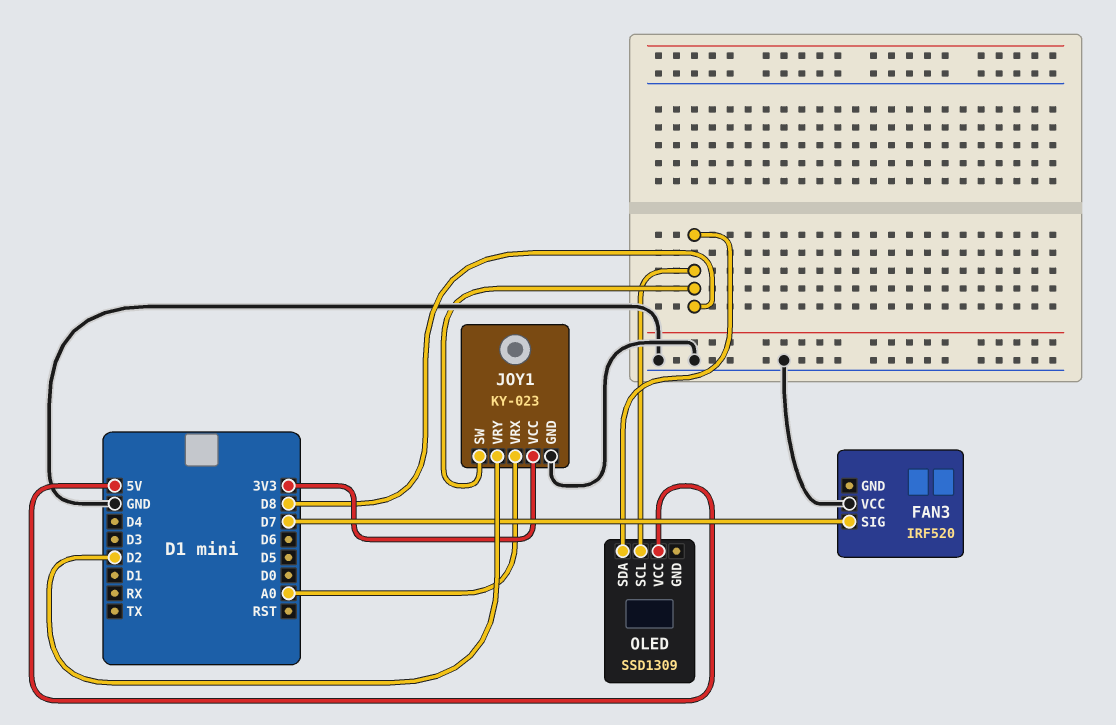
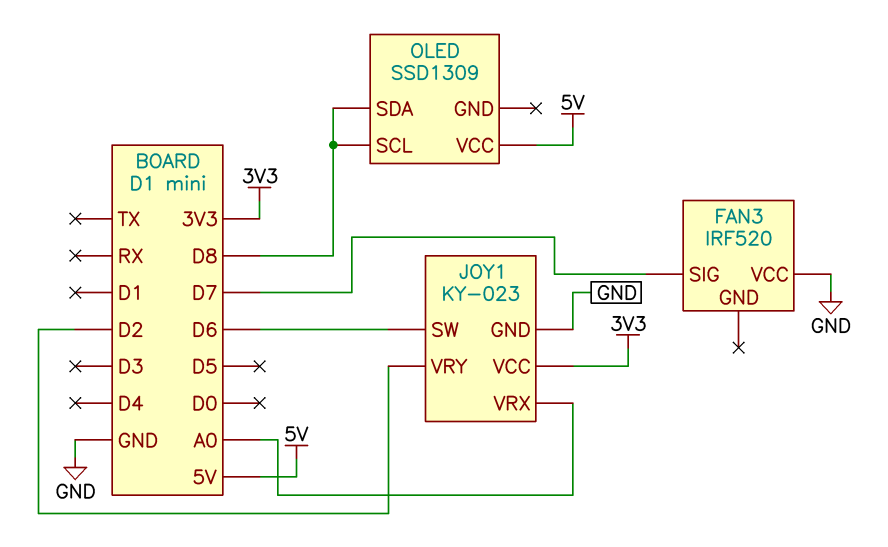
JOY1 pin SW: D8 -> D6

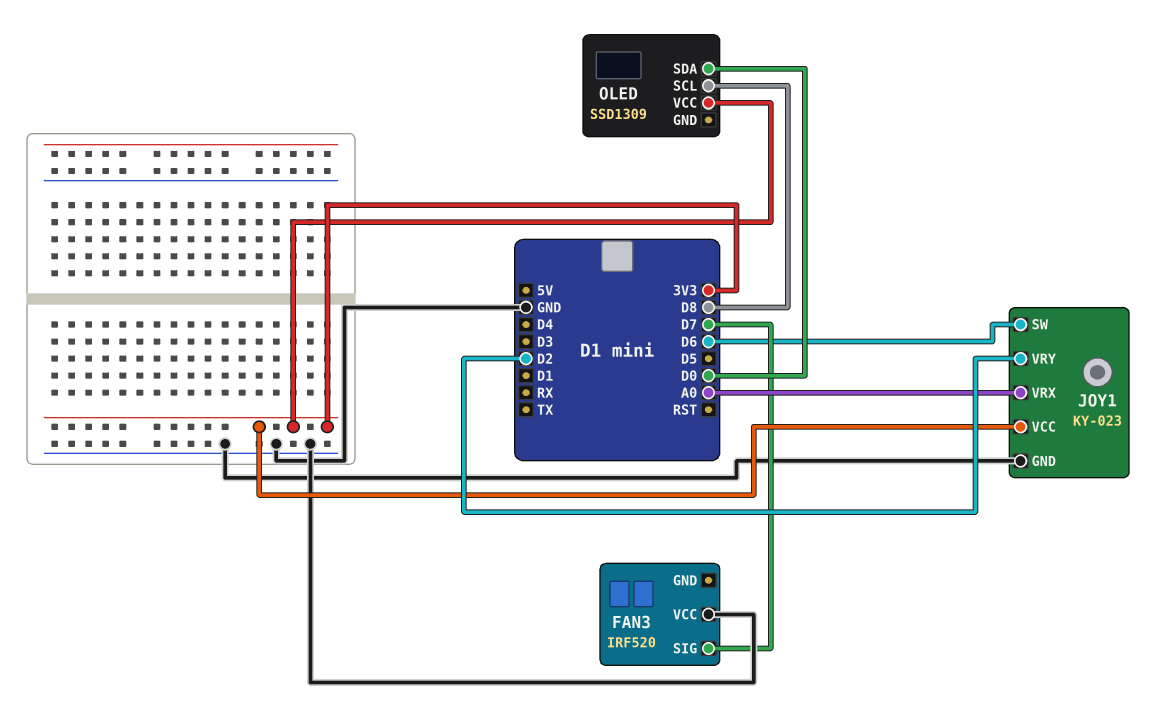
OLED pin SDA: D8 -> D0
OLED pin VCC: 5V -> 3V3

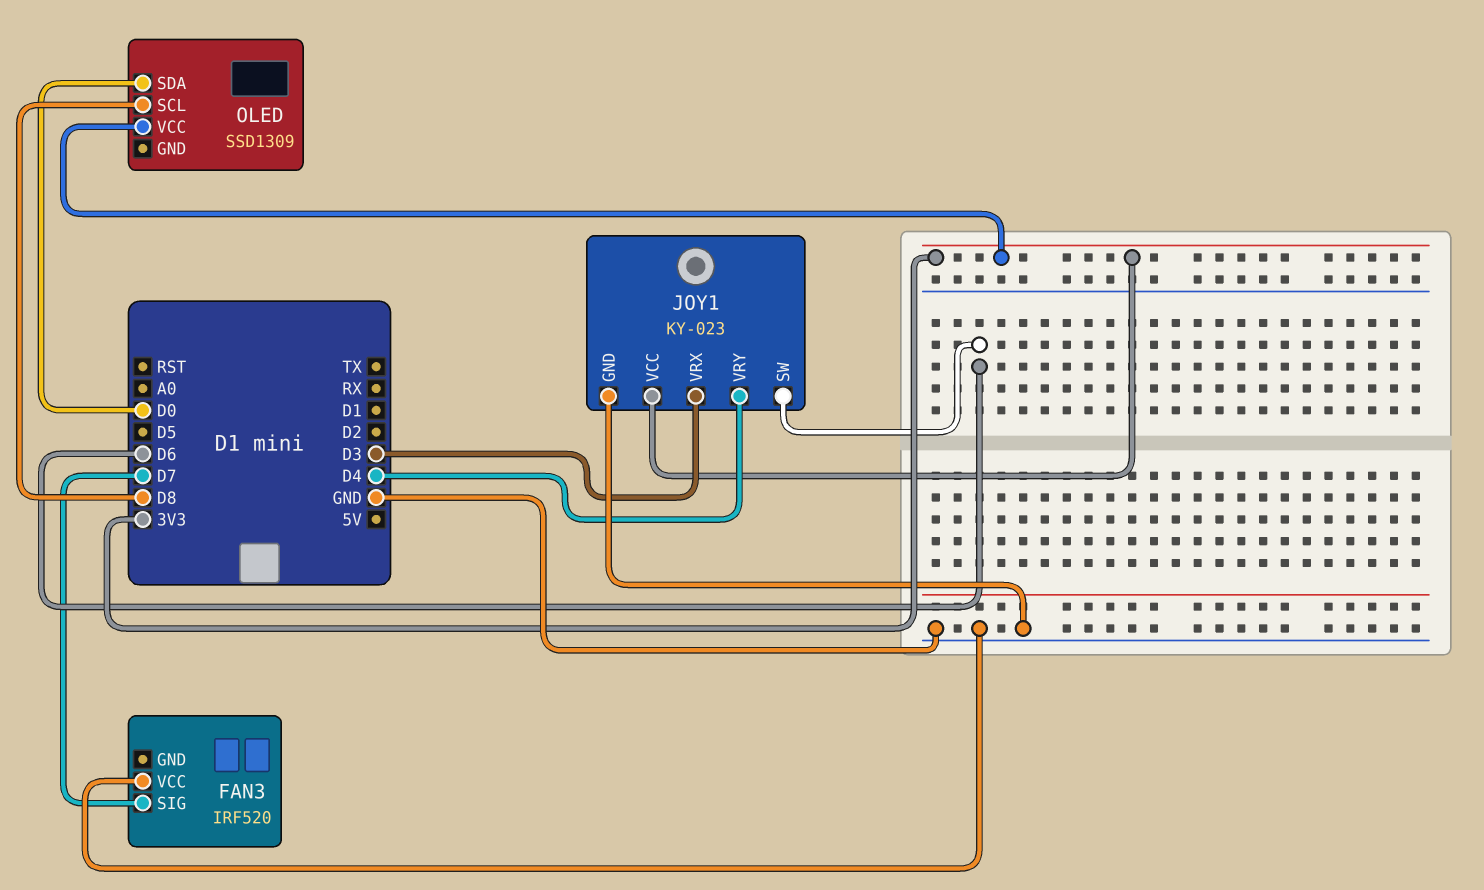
JOY1 pin VRX: A0 -> D3
JOY1 pin VRY: D2 -> D4

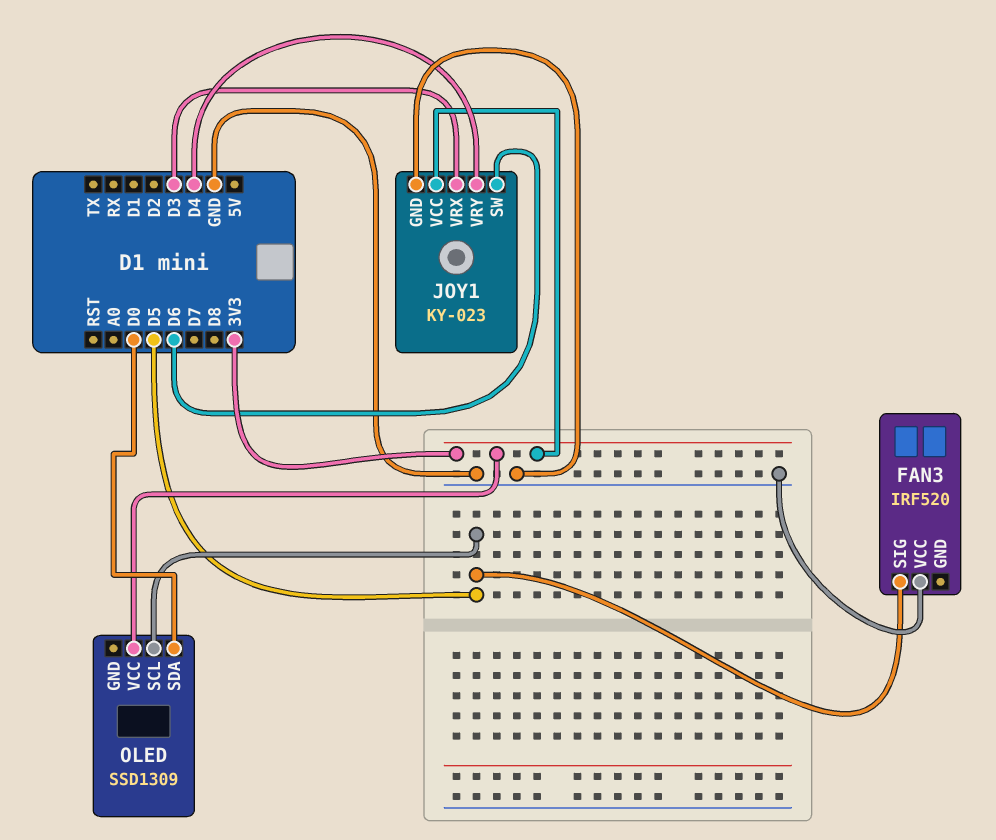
FAN3 pin SIG: D7 -> D5
OLED pin SCL: D8 -> D5

